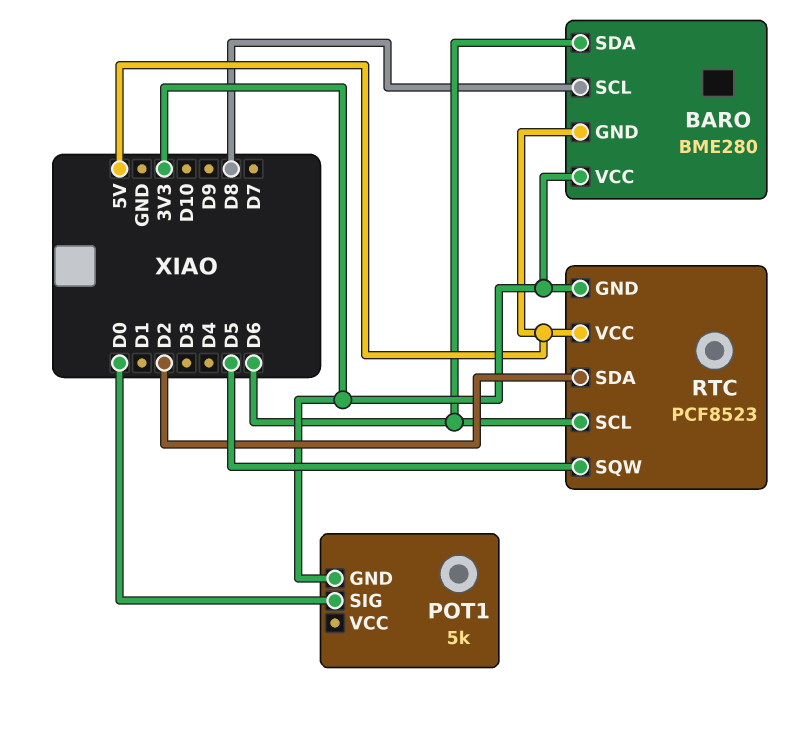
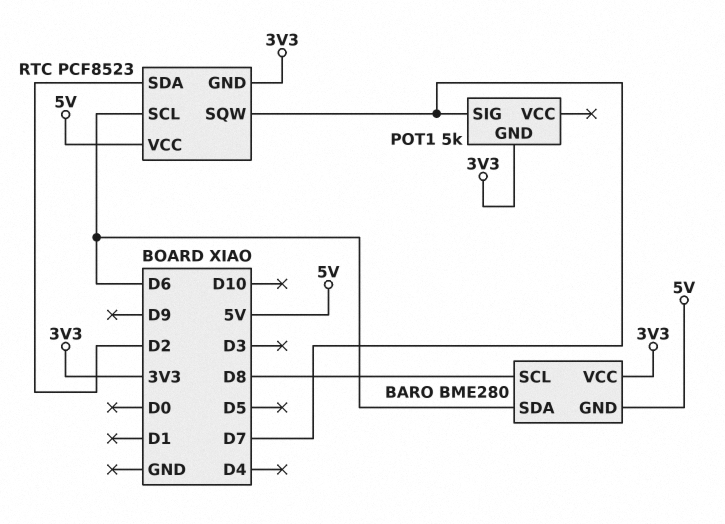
POT1 pin SIG: D0 -> D7
RTC pin SQW: D5 -> D7

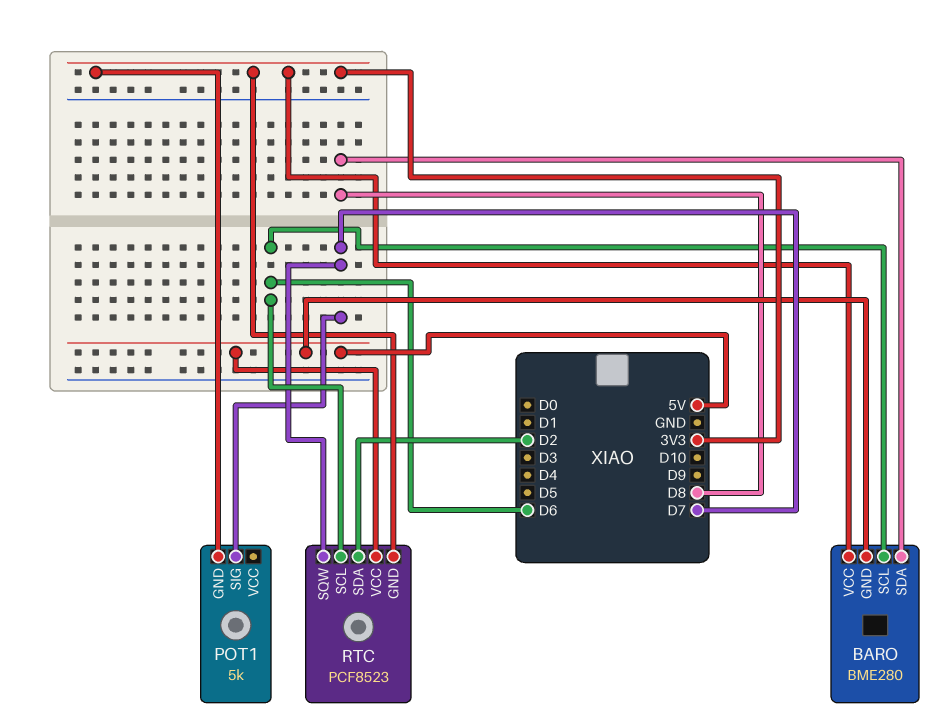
BARO pin SCL: D8 -> D6
BARO pin SDA: D6 -> D8

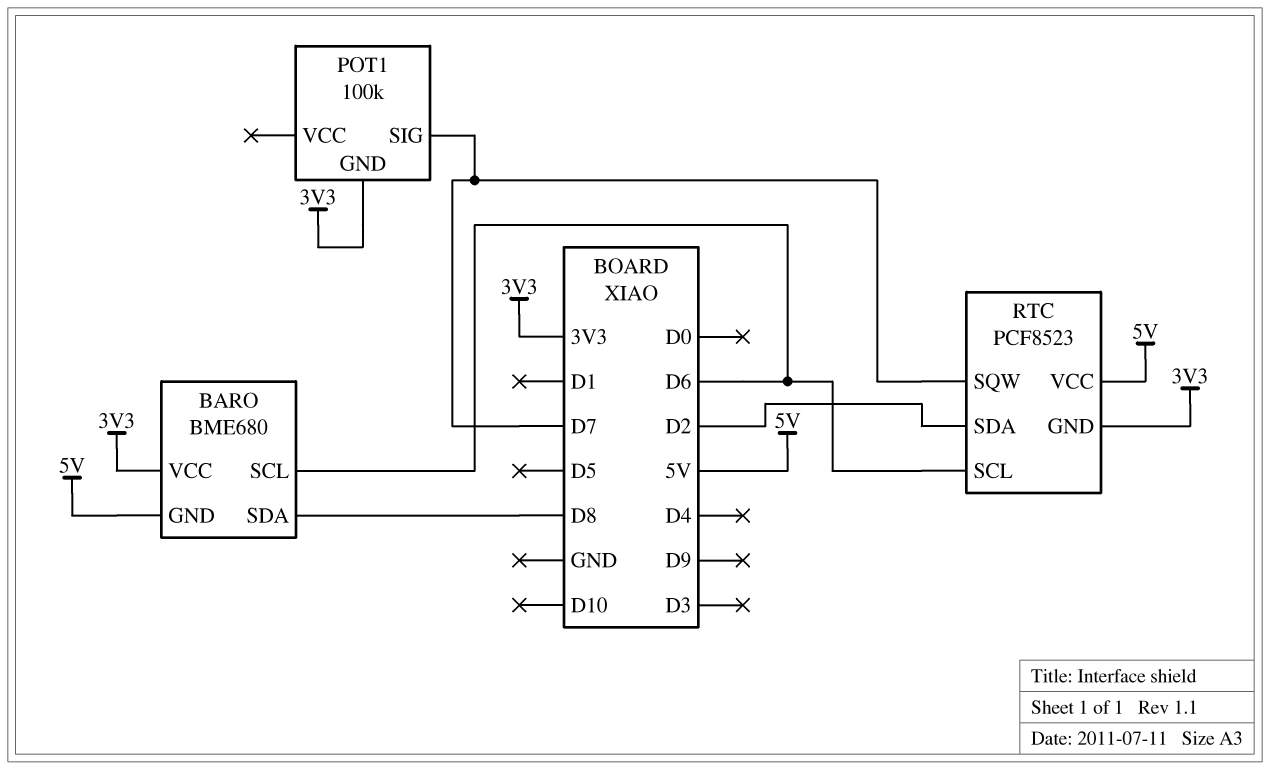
BARO: BME280 -> BME680
POT1: 5k -> 100k

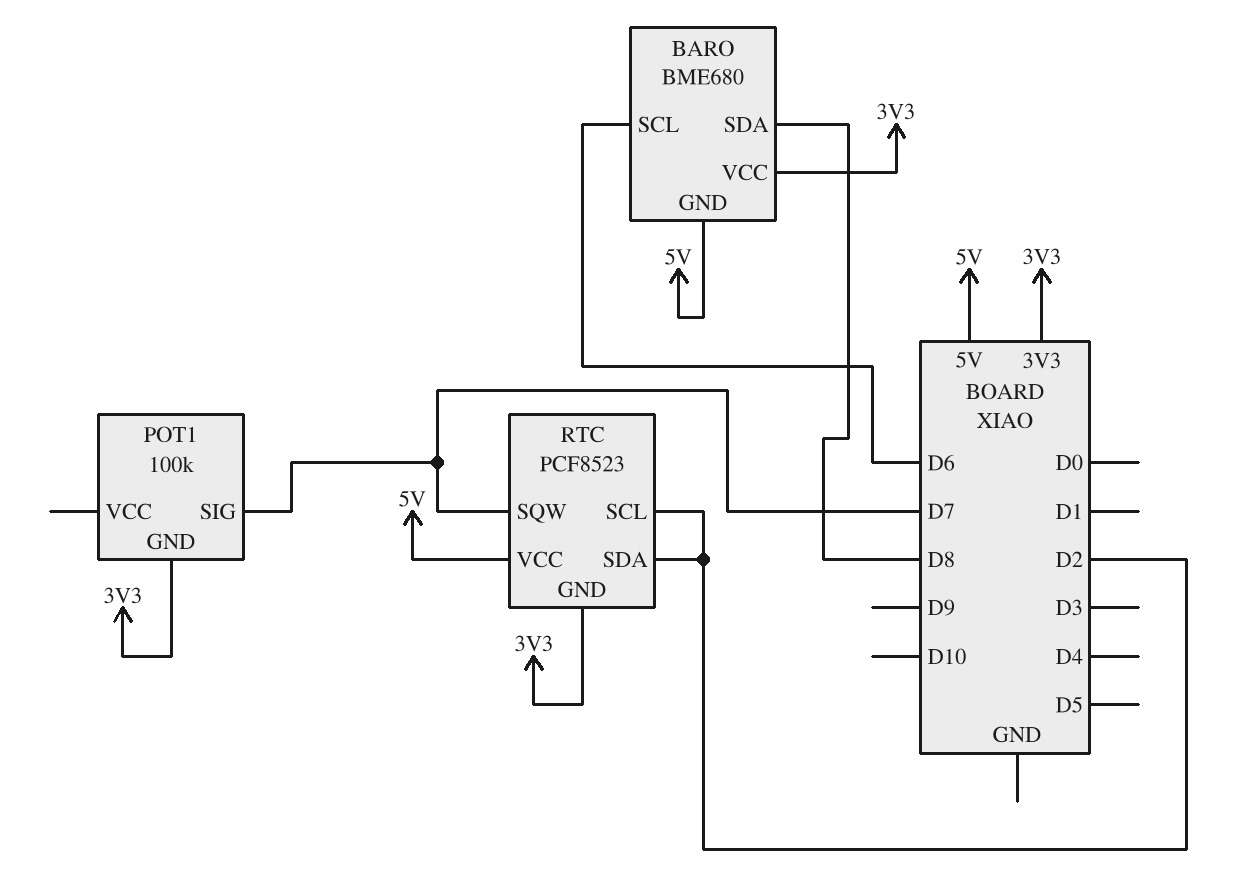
RTC pin SCL: D6 -> D2

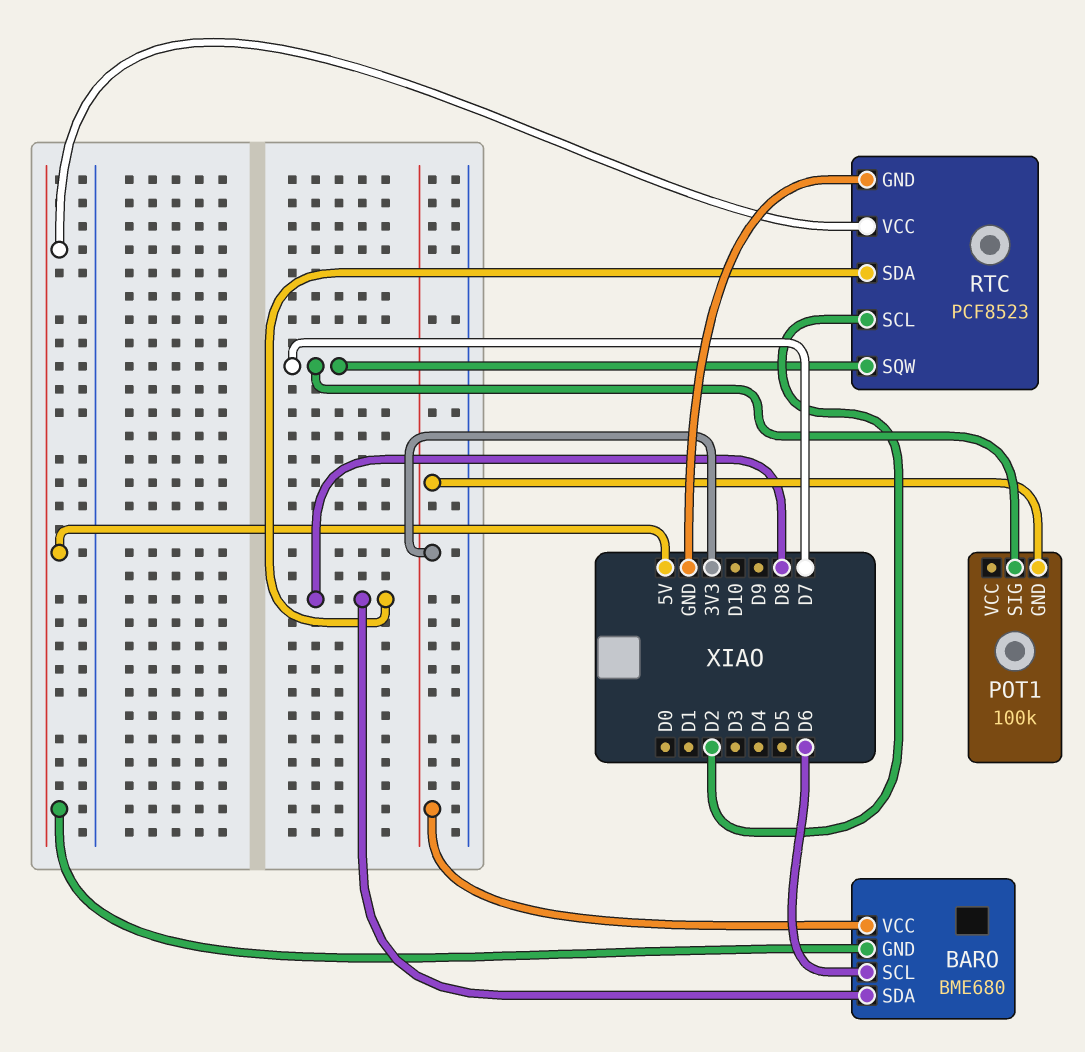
RTC pin GND: 3V3 -> GND
RTC pin SDA: D2 -> D8

